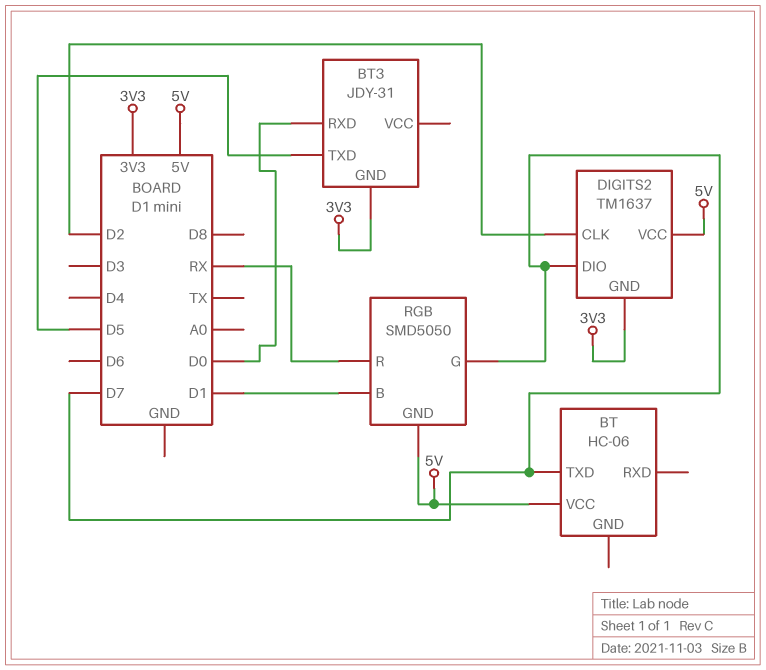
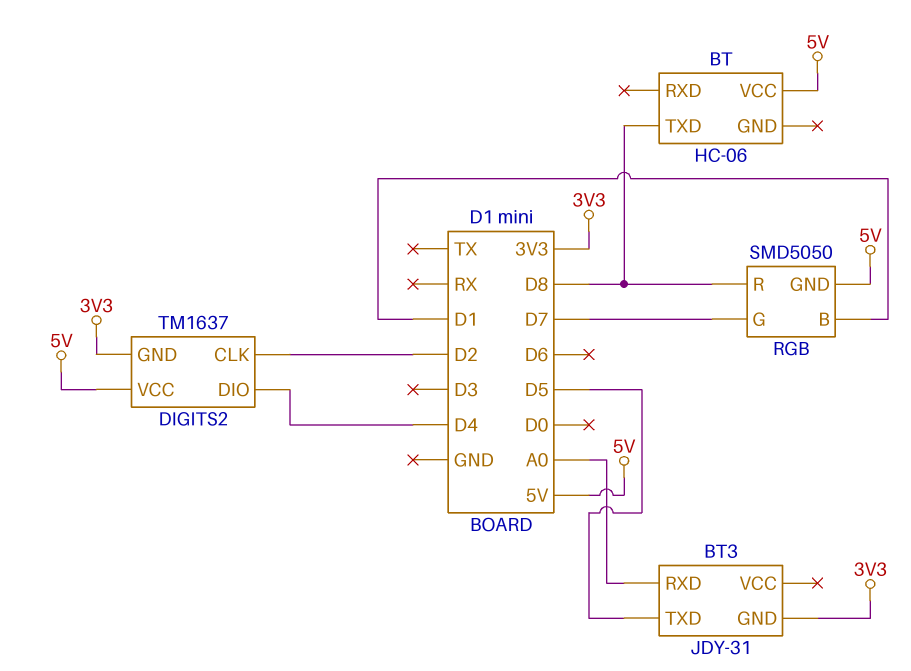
BT pin TXD: D7 -> D8
BT3 pin RXD: D0 -> A0
DIGITS2 pin DIO: D7 -> D4
RGB pin R: RX -> D8

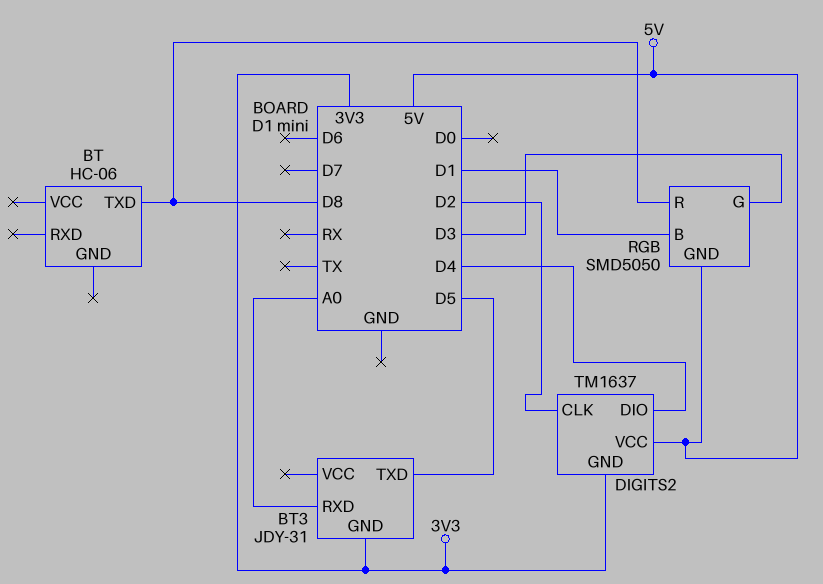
BT pin VCC: 5V -> none
RGB pin G: D7 -> D3

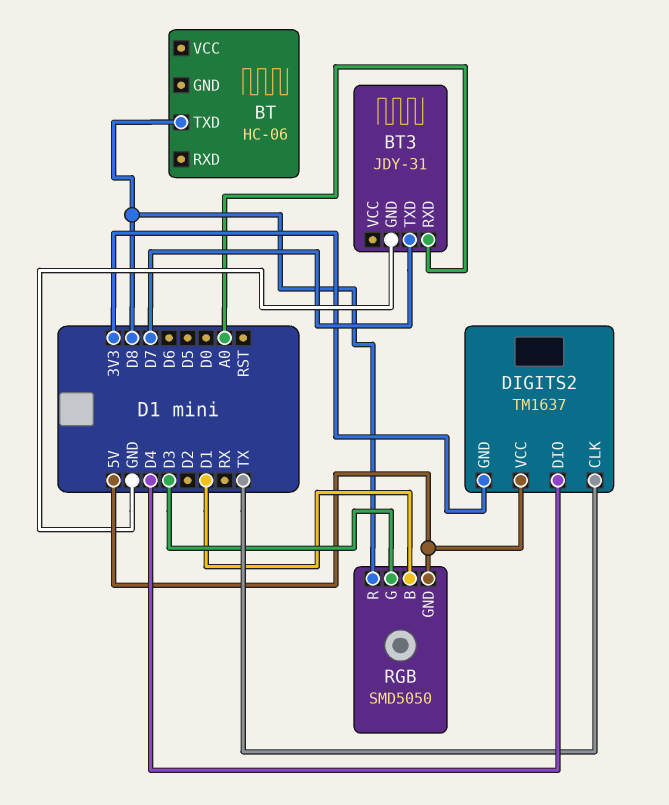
BT3 pin GND: 3V3 -> GND
BT3 pin TXD: D5 -> D7
DIGITS2 pin CLK: D2 -> TX

